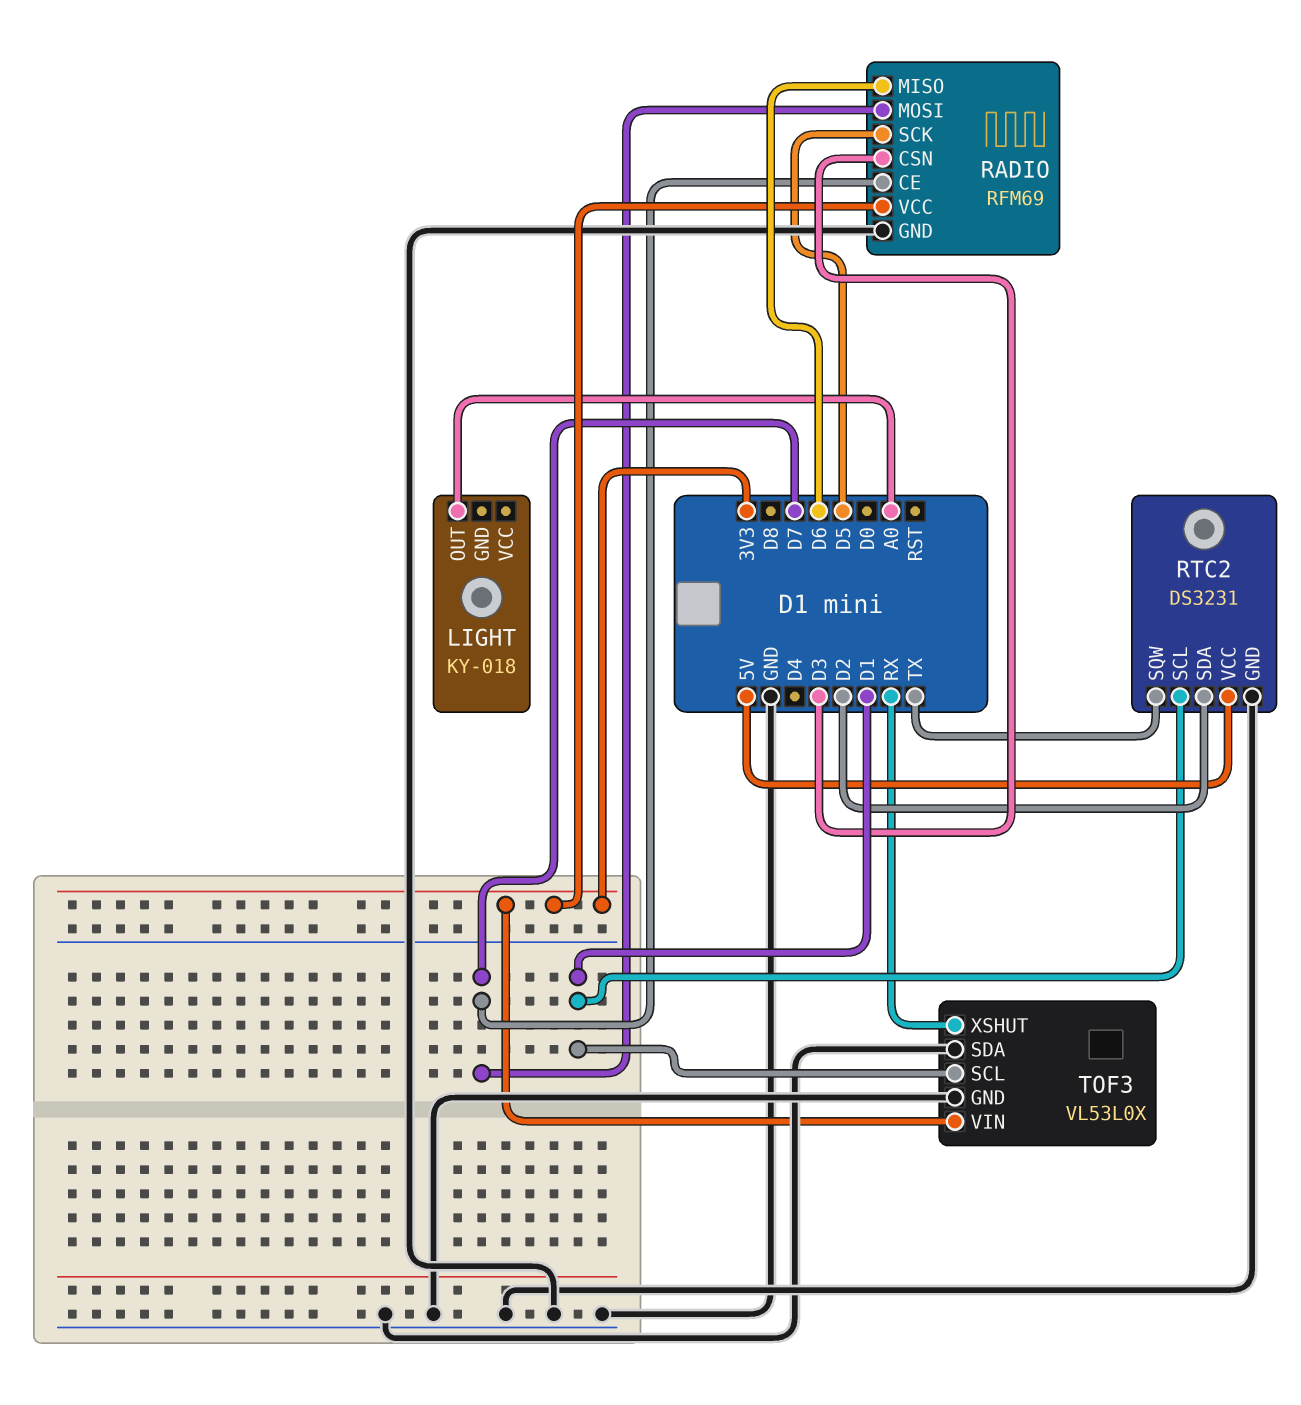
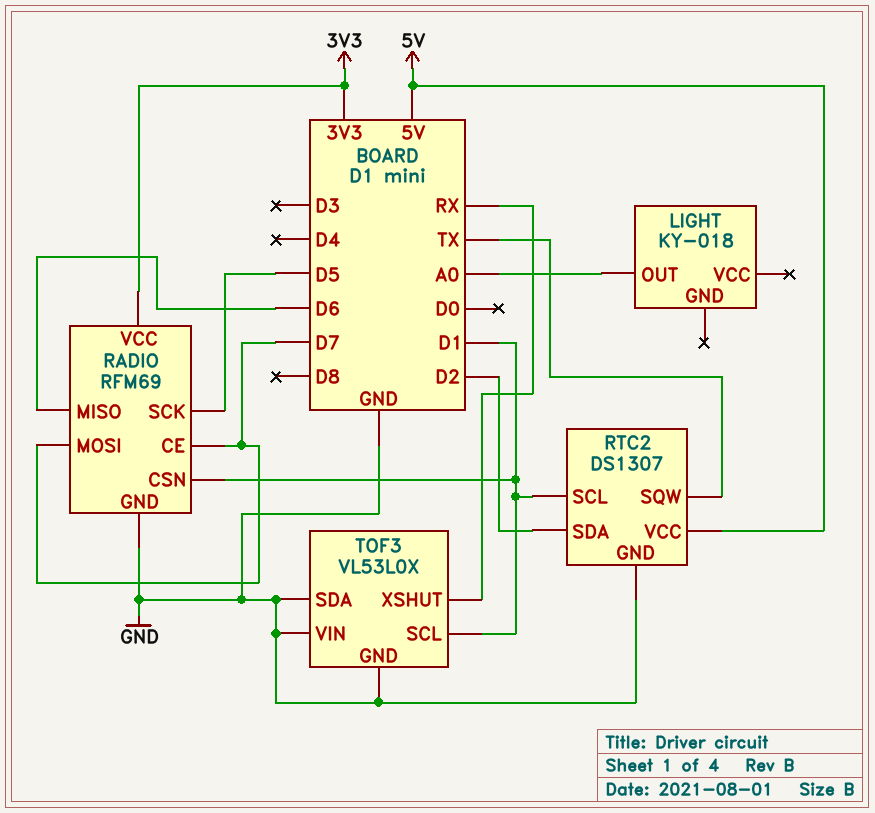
RADIO pin CSN: D3 -> D1
RTC2: DS3231 -> DS1307
TOF3 pin VIN: 3V3 -> GND

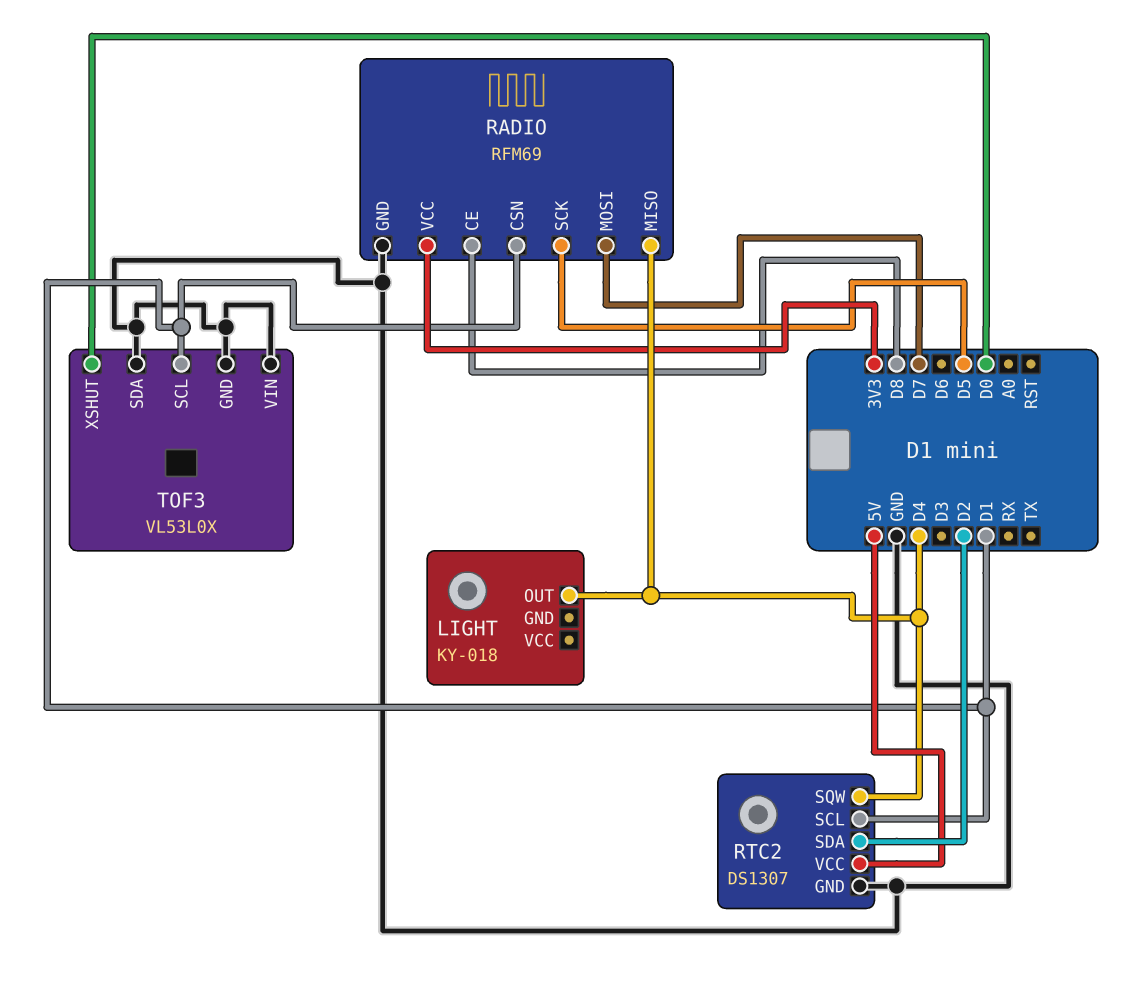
LIGHT pin OUT: A0 -> D4
RADIO pin CE: D7 -> D8
RADIO pin MISO: D6 -> D4
RTC2 pin SQW: TX -> D4
TOF3 pin XSHUT: RX -> D0

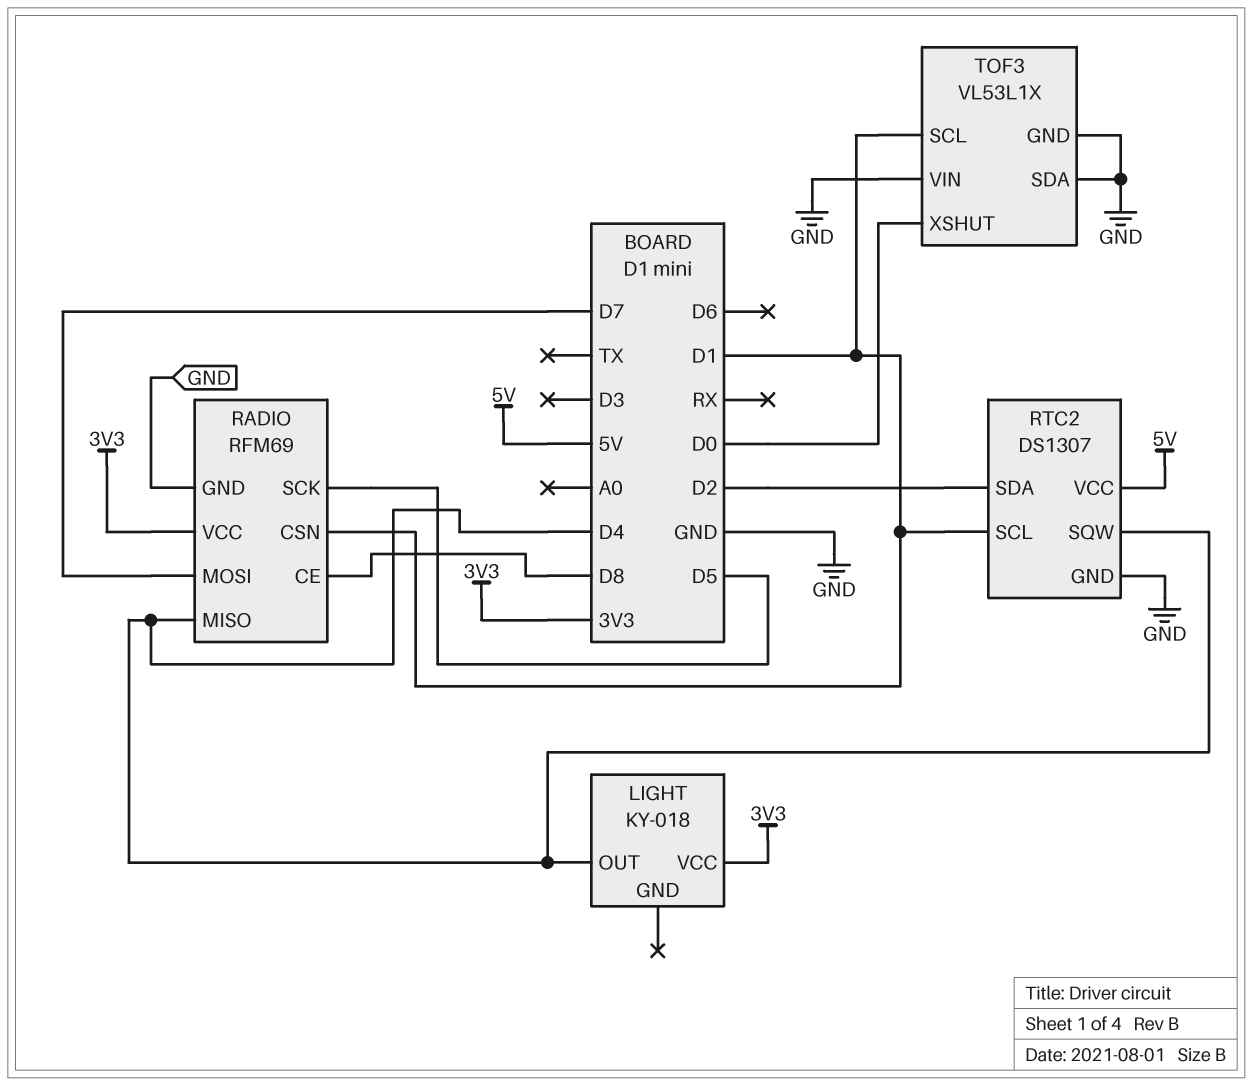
LIGHT pin VCC: none -> 3V3
TOF3: VL53L0X -> VL53L1X

